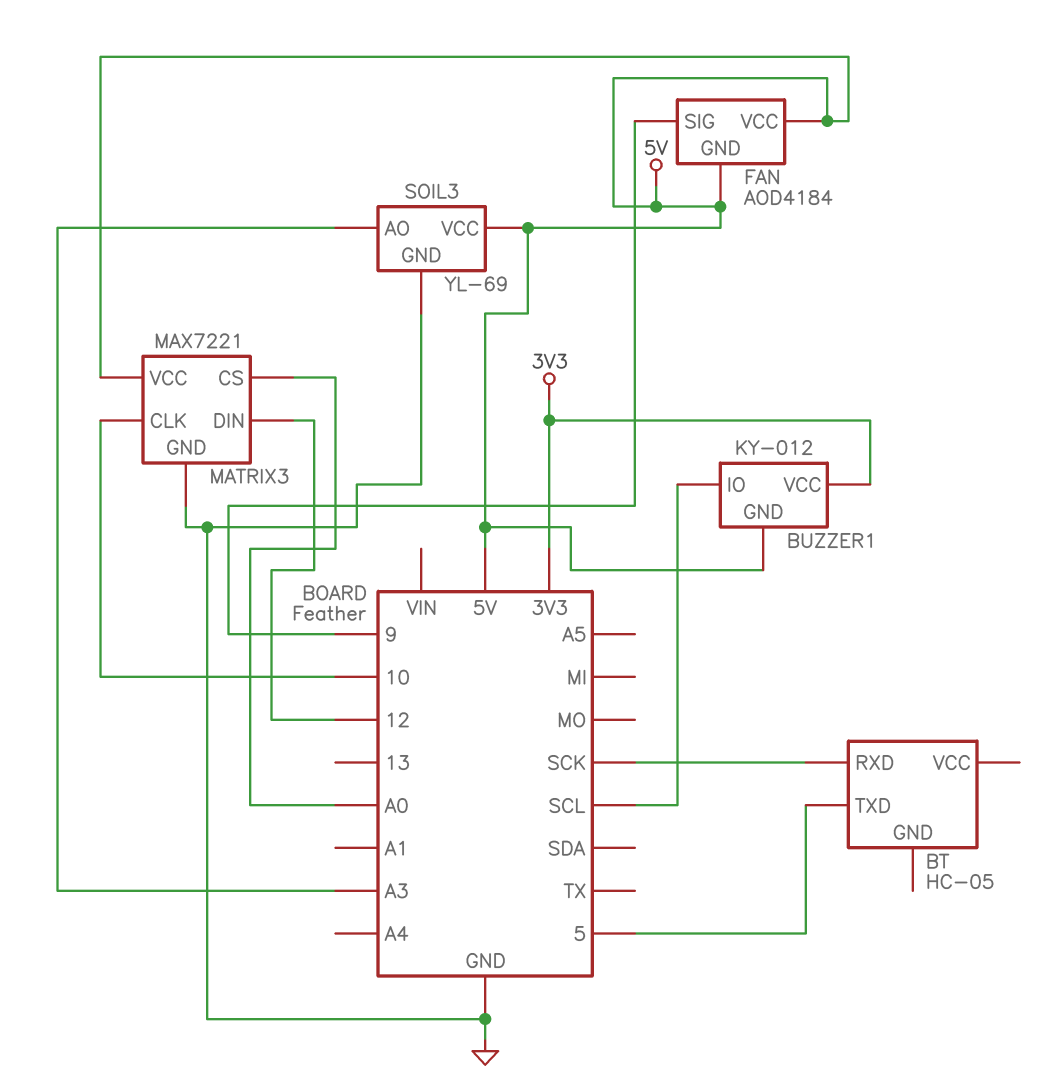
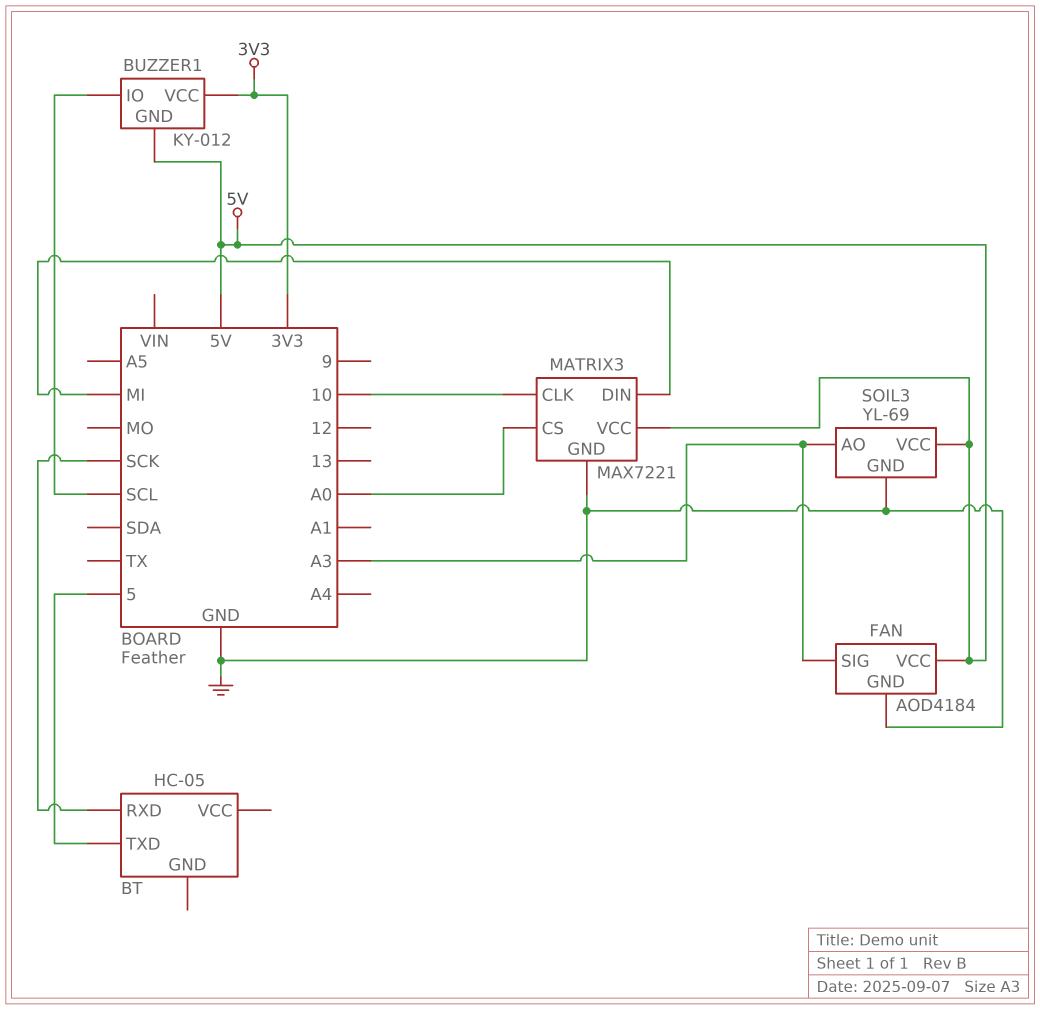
FAN pin GND: 5V -> GND
FAN pin SIG: 9 -> A3
MATRIX3 pin DIN: 12 -> MI

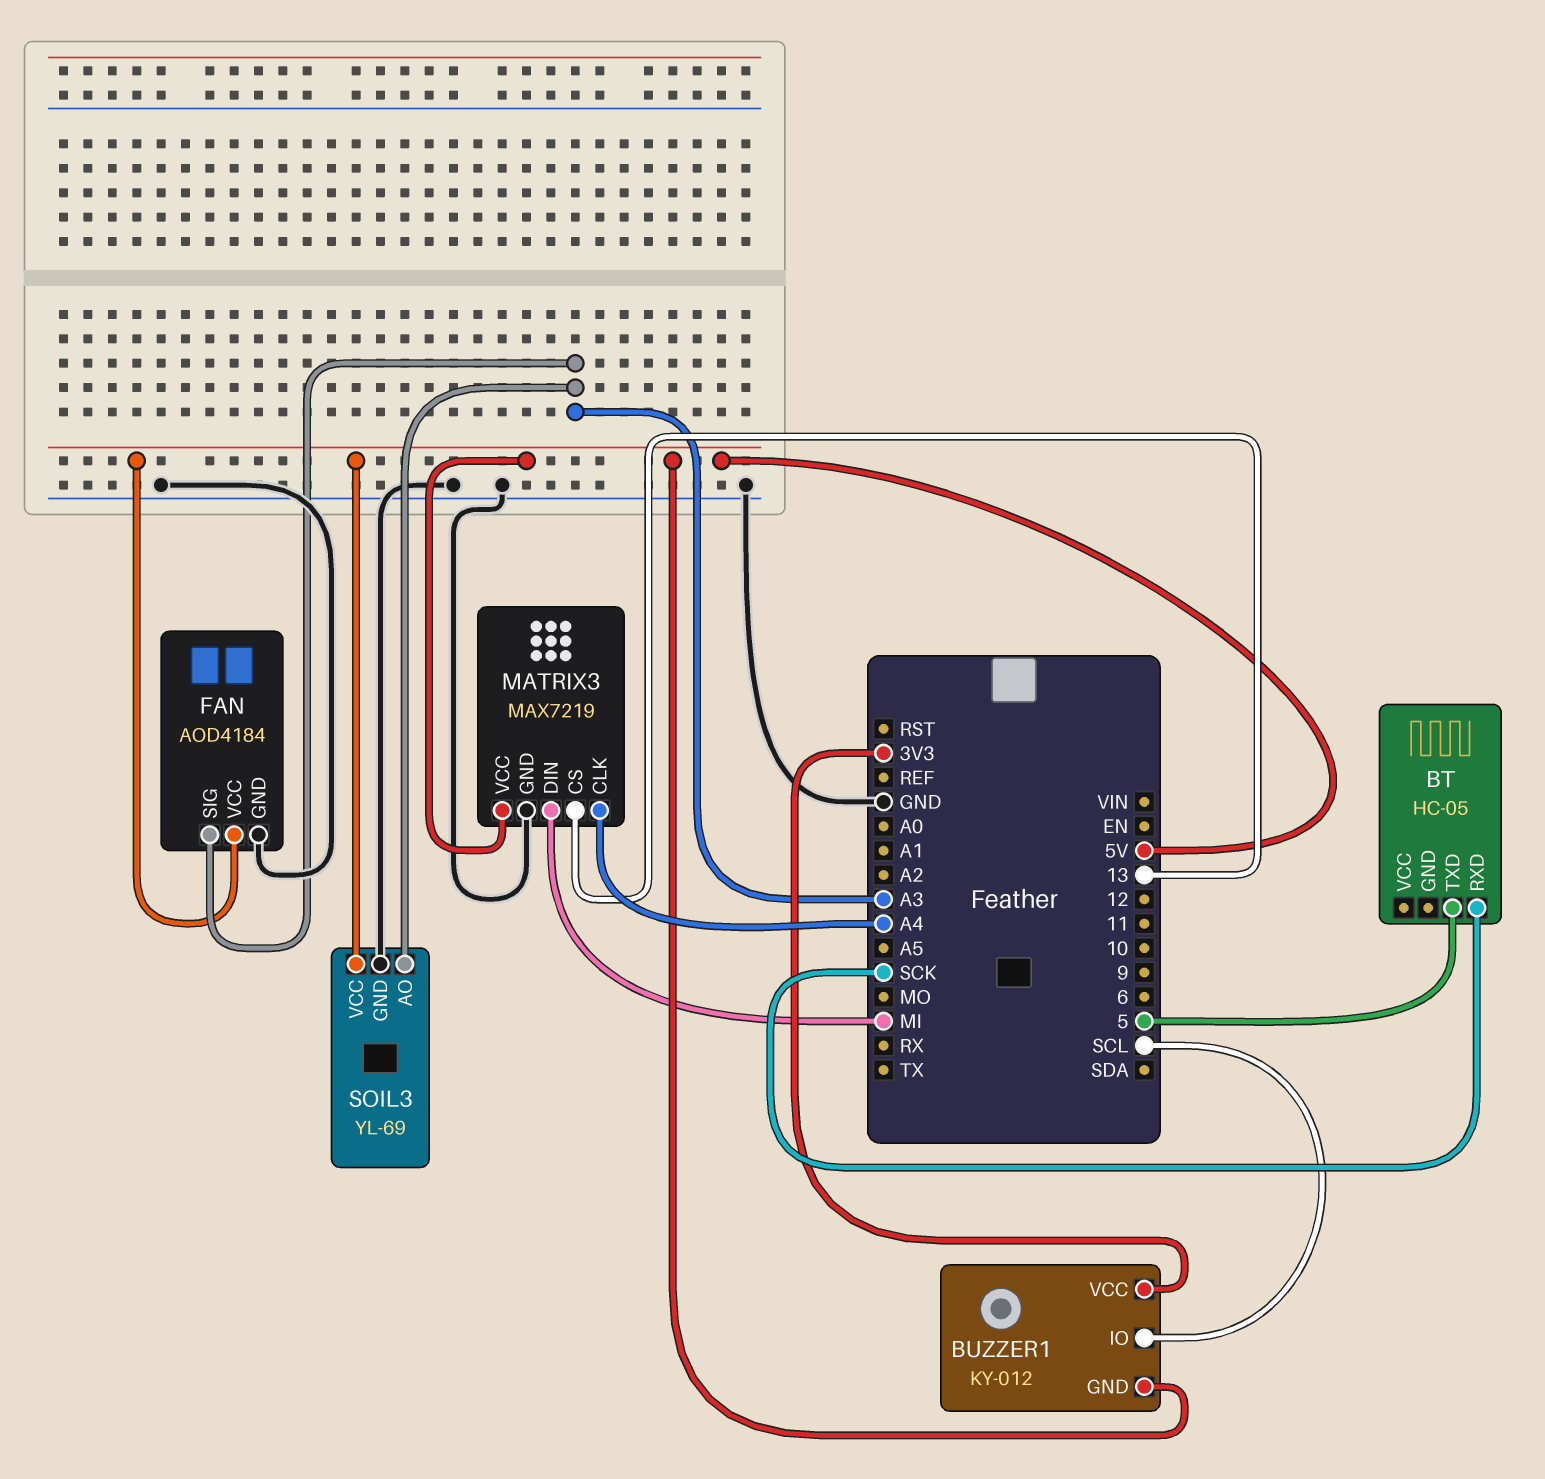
MATRIX3: MAX7221 -> MAX7219
MATRIX3 pin CLK: 10 -> A4
MATRIX3 pin CS: A0 -> 13

